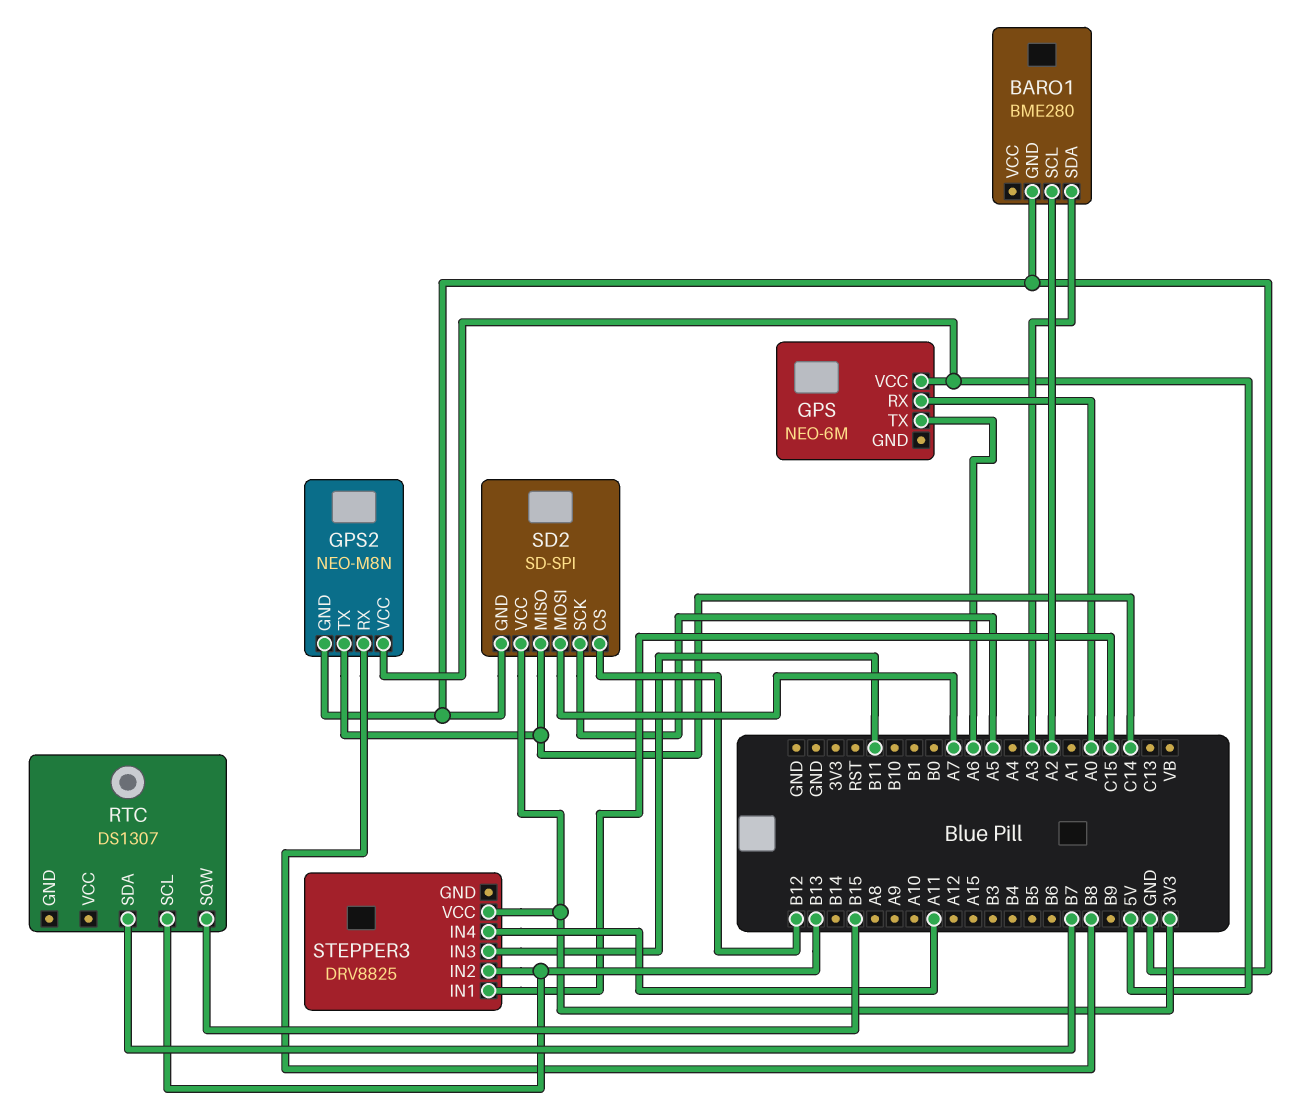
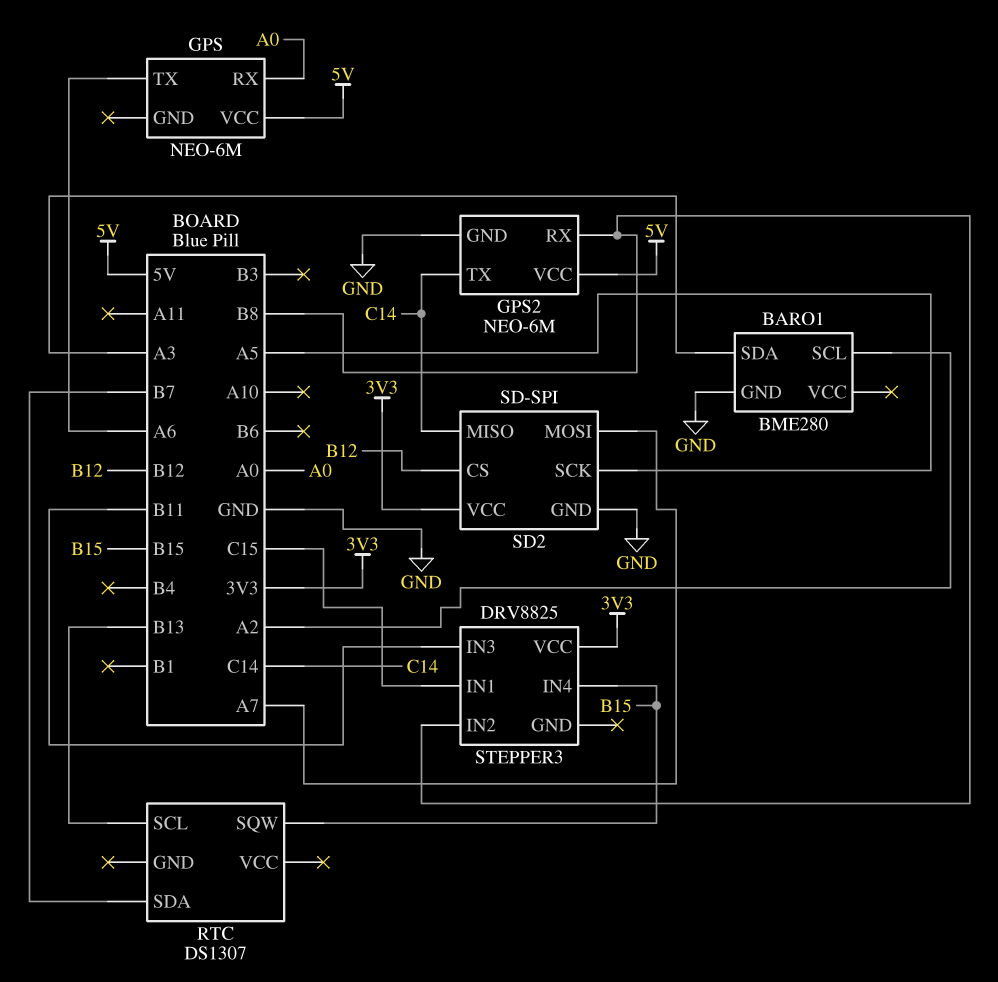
GPS2: NEO-M8N -> NEO-6M
STEPPER3 pin IN2: B13 -> B8
STEPPER3 pin IN4: A11 -> B15

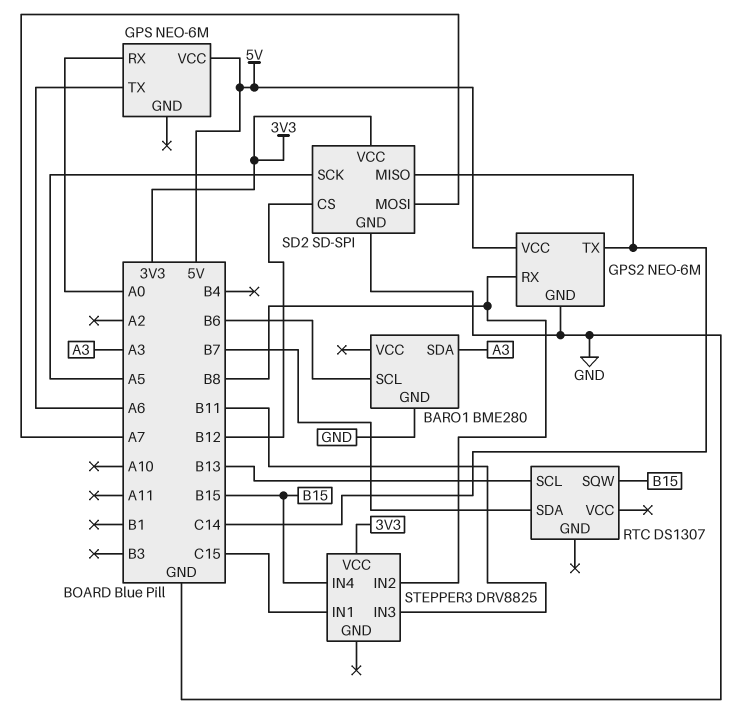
BARO1 pin SCL: A2 -> B6

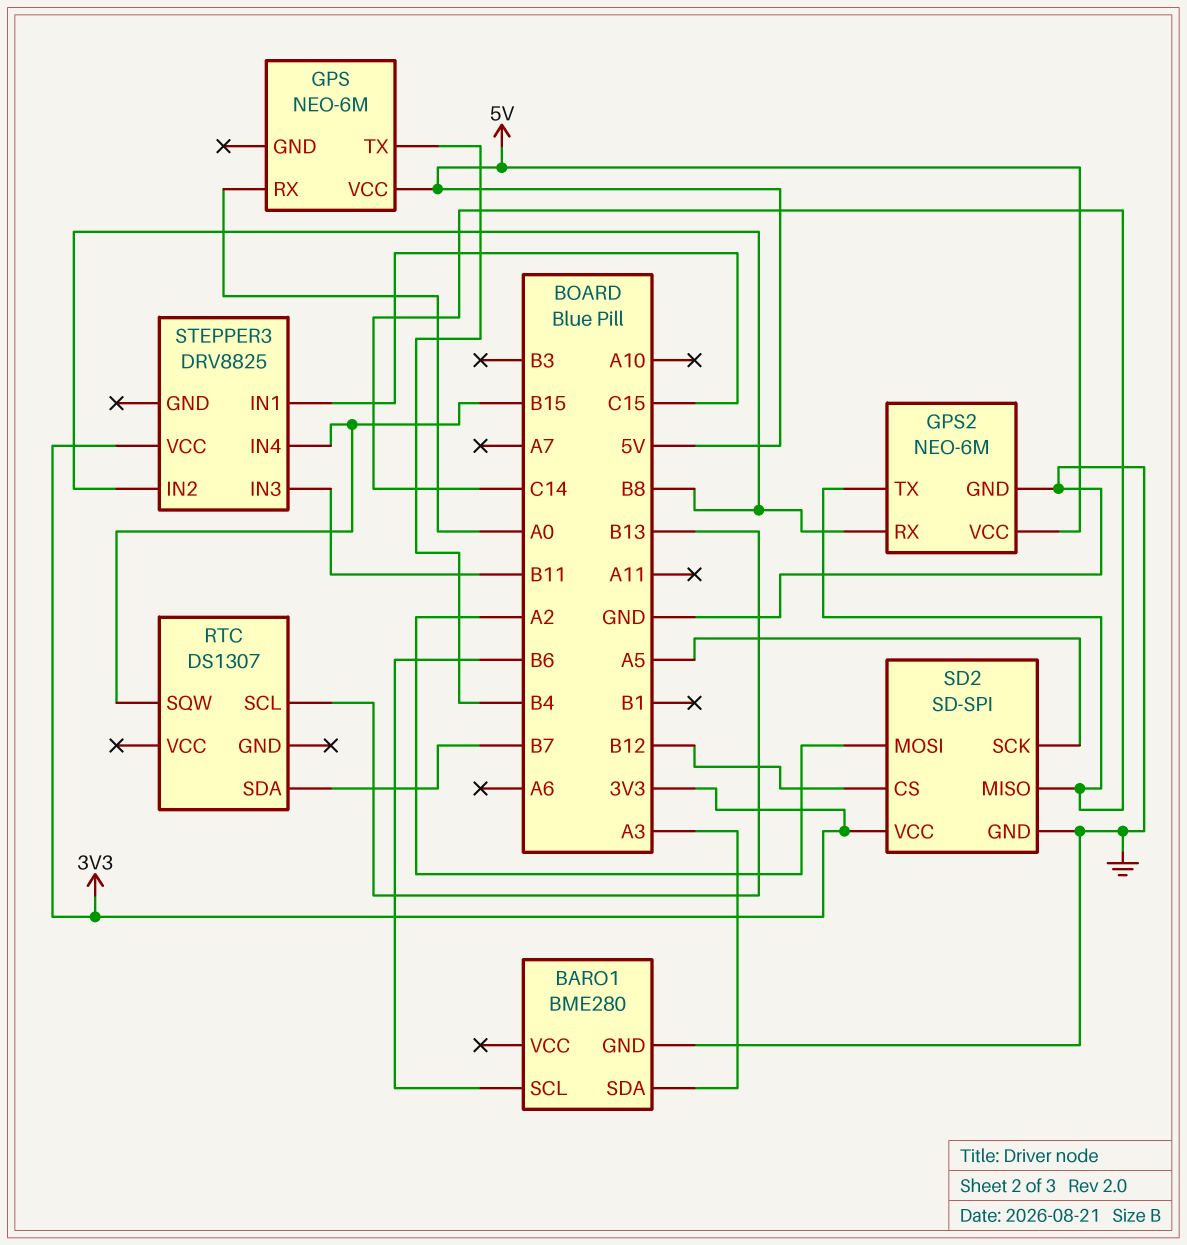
GPS pin TX: A6 -> B4
SD2 pin MOSI: A7 -> A2

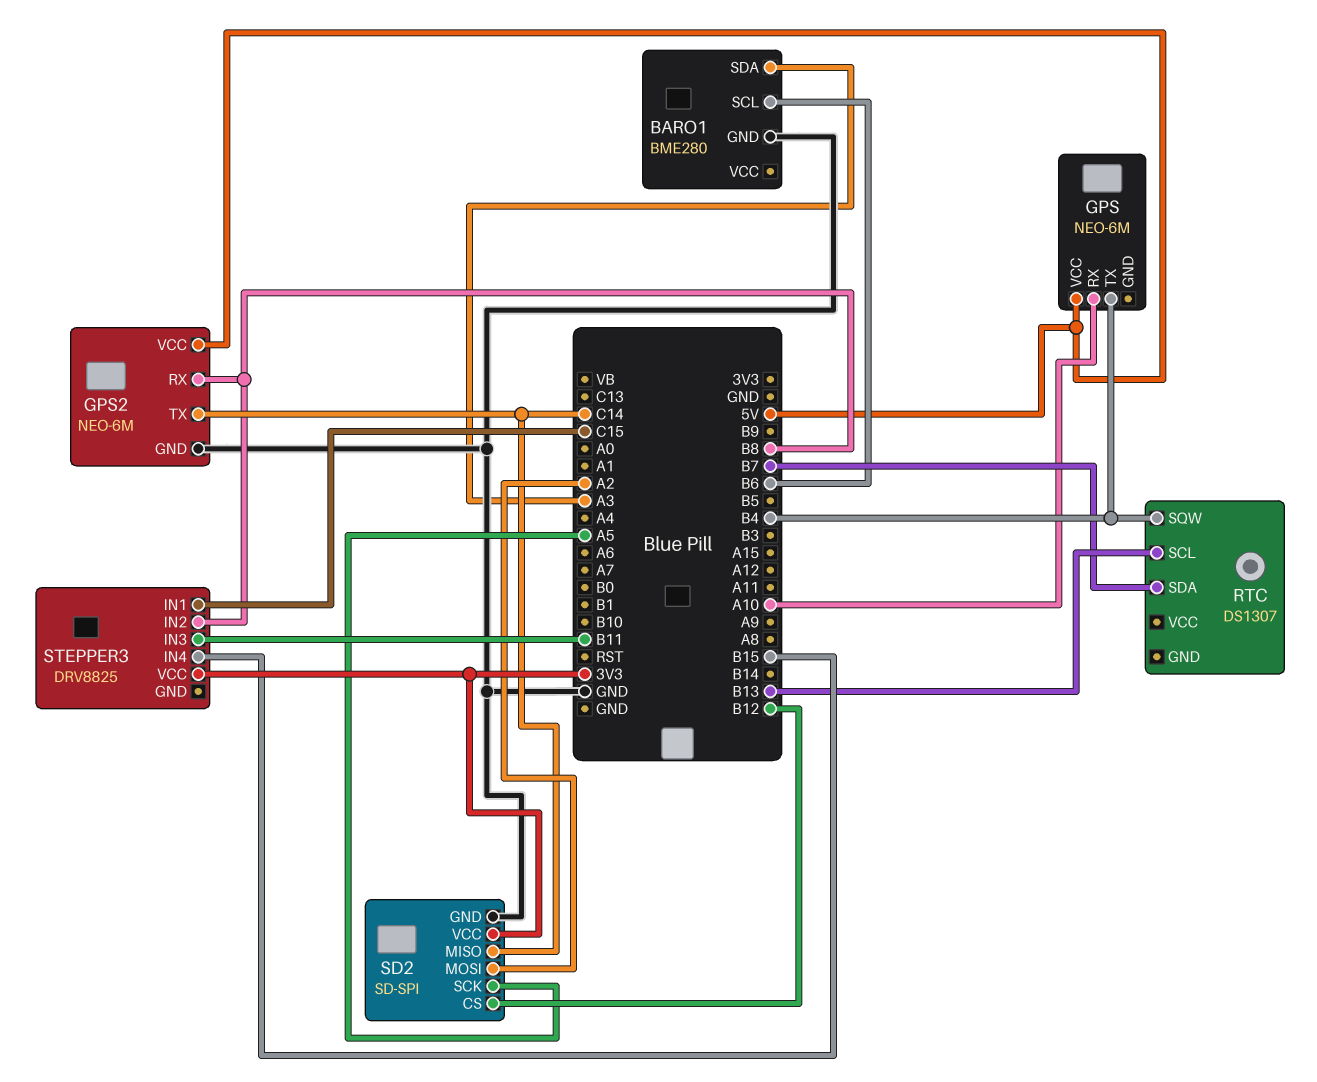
GPS pin RX: A0 -> A10
RTC pin SQW: B15 -> B4

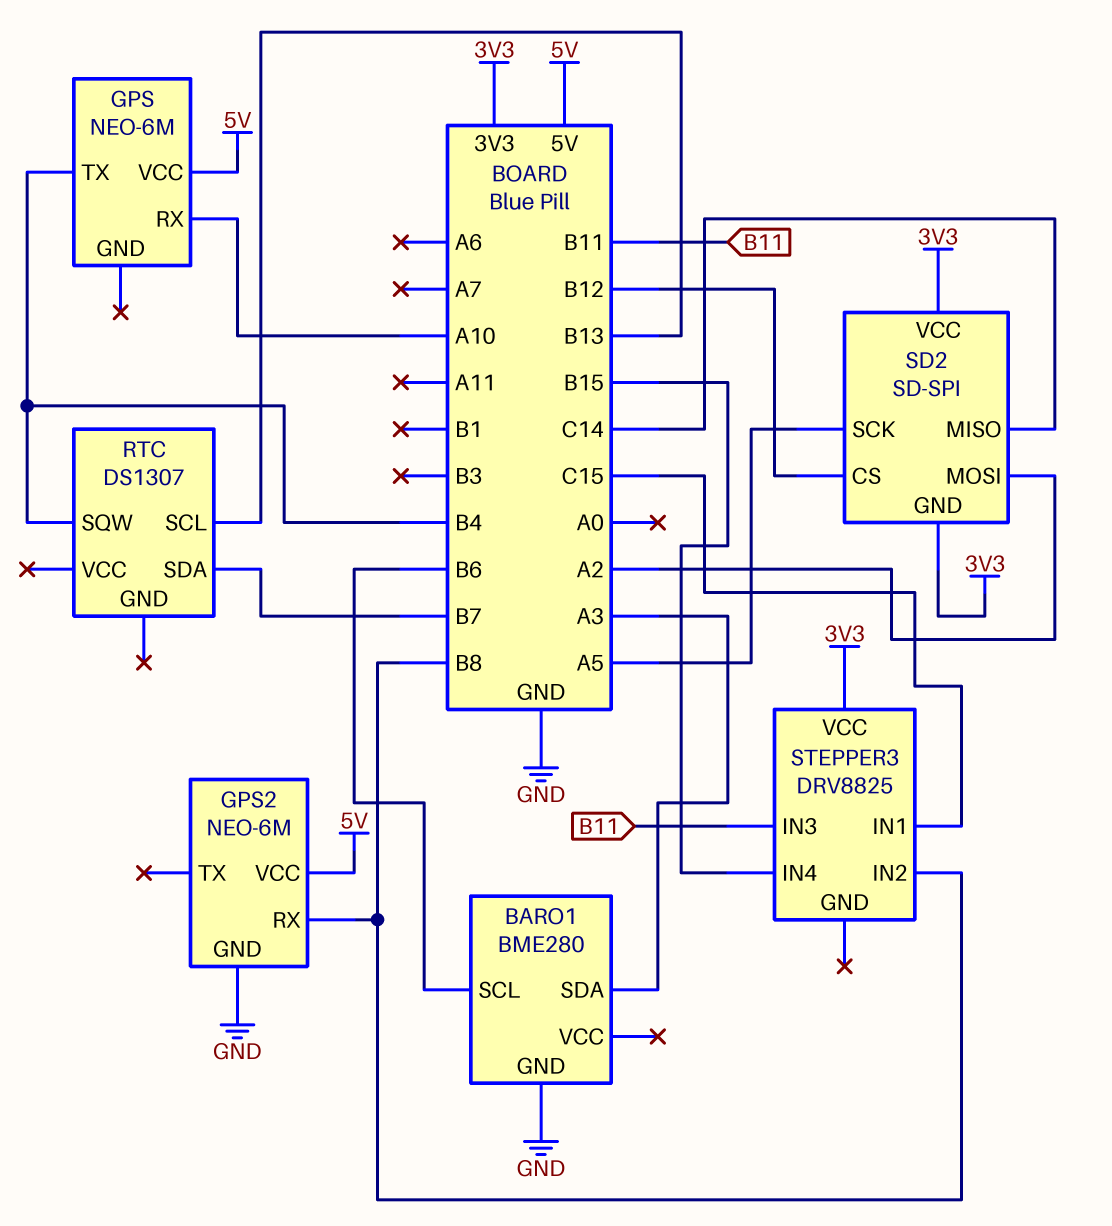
GPS2 pin TX: C14 -> none
SD2 pin GND: GND -> 3V3

